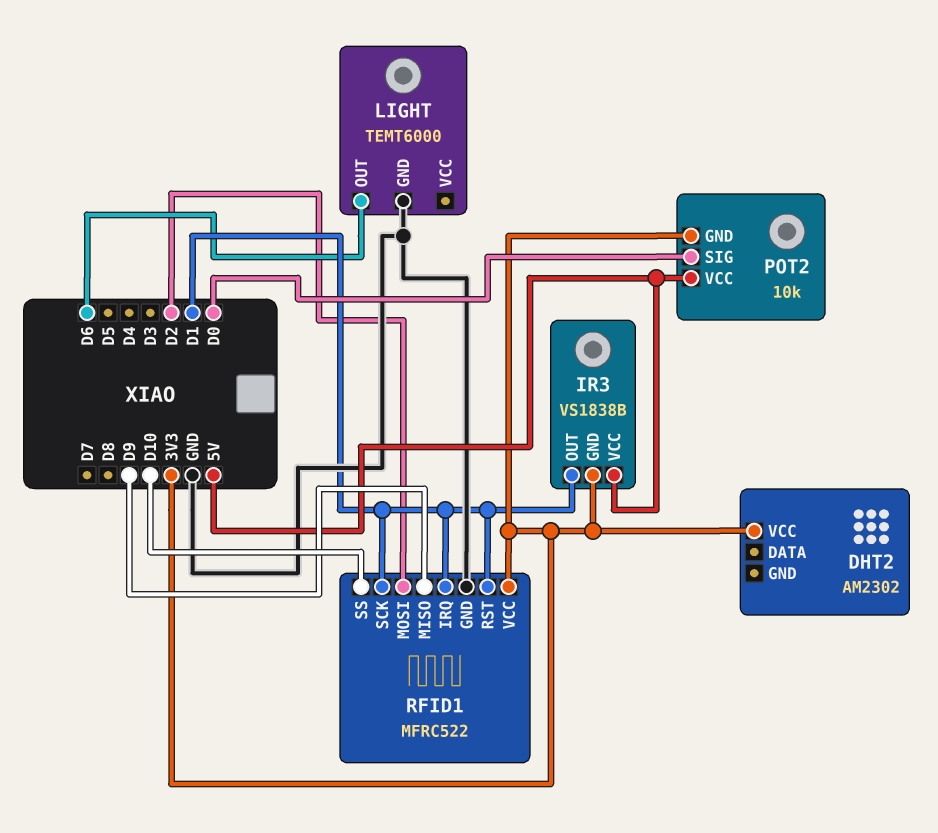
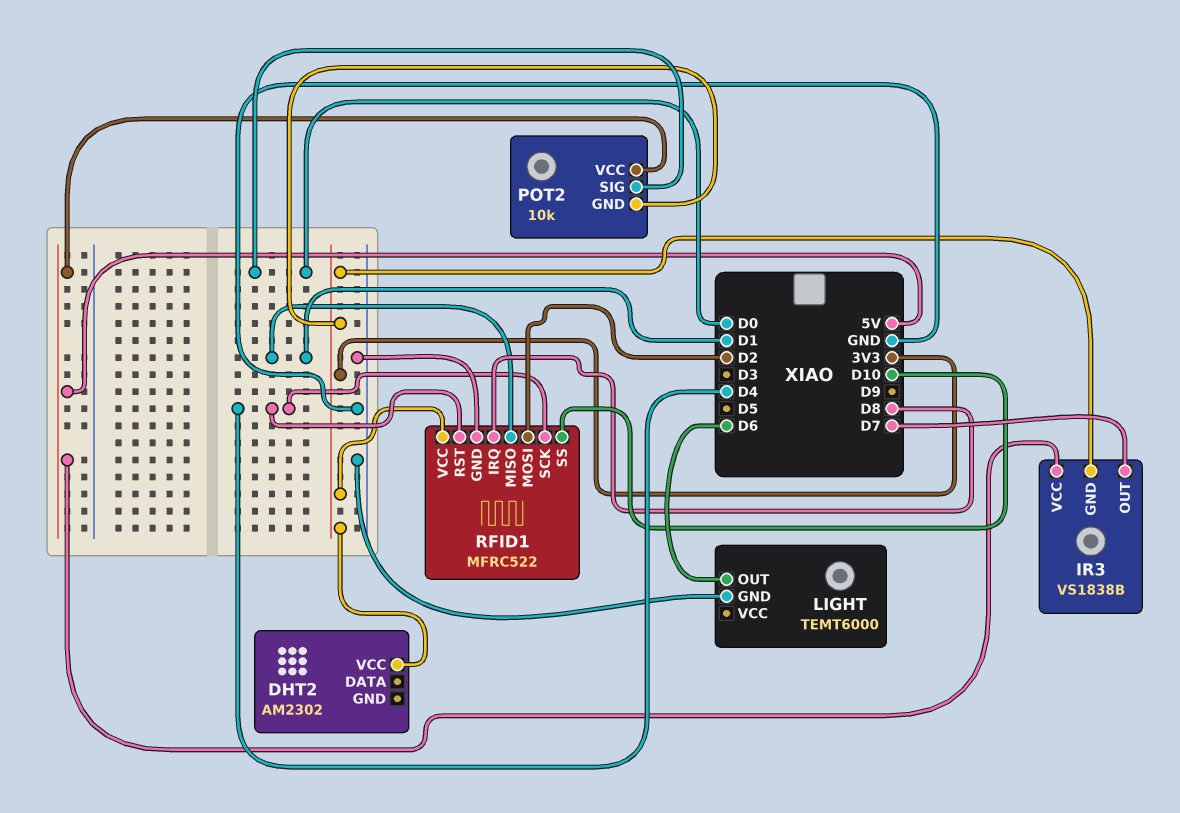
IR3 pin OUT: D1 -> D7
RFID1 pin IRQ: D1 -> D8
RFID1 pin MISO: D9 -> D1
RFID1 pin RST: D1 -> D4
RFID1 pin SCK: D1 -> D4

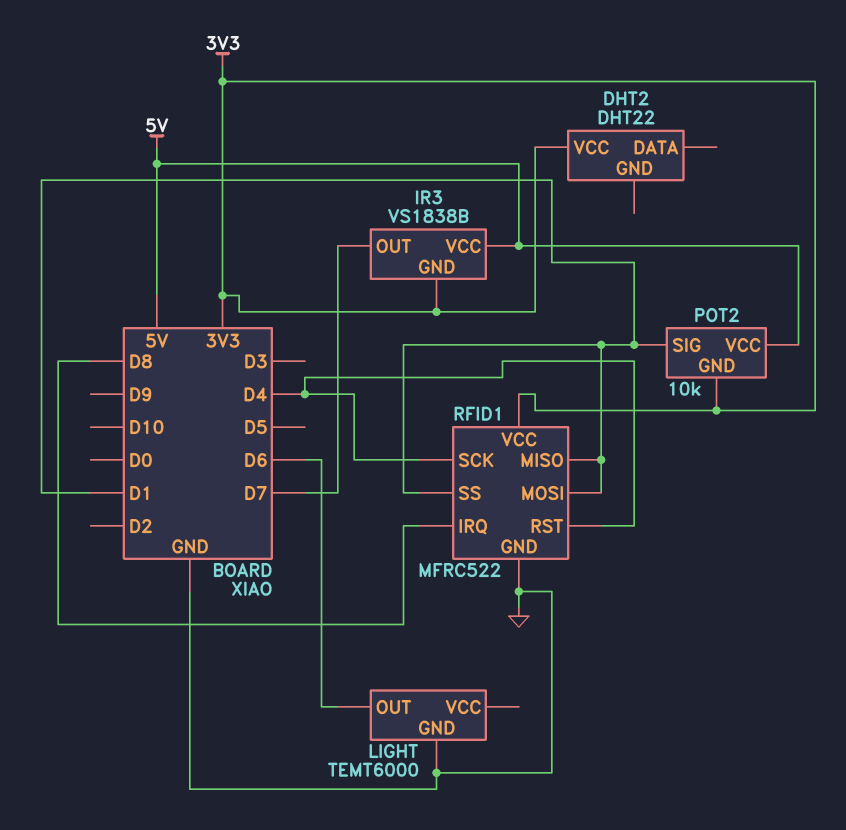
DHT2: AM2302 -> DHT22
POT2 pin SIG: D0 -> D1
RFID1 pin MOSI: D2 -> D1
RFID1 pin SS: D10 -> D1

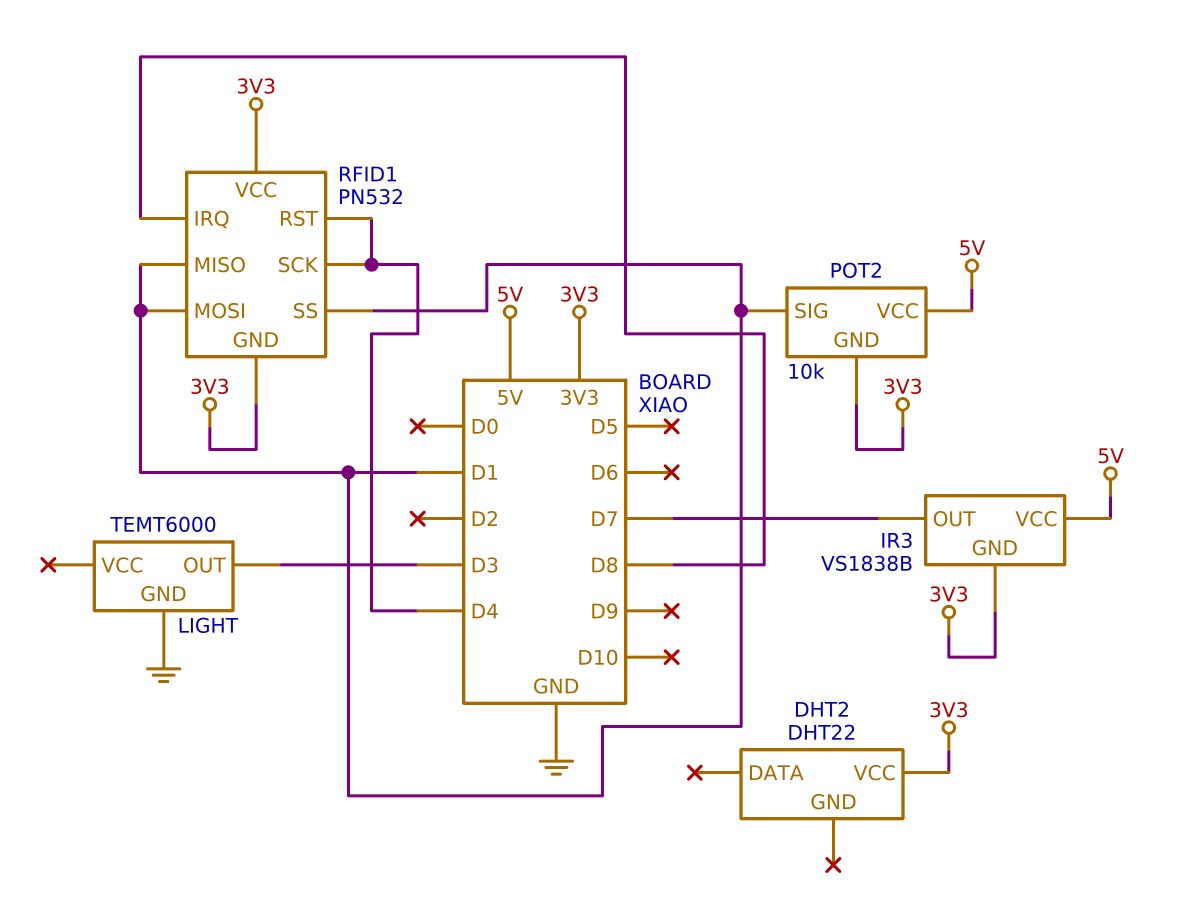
LIGHT pin OUT: D6 -> D3
RFID1: MFRC522 -> PN532
RFID1 pin GND: GND -> 3V3

